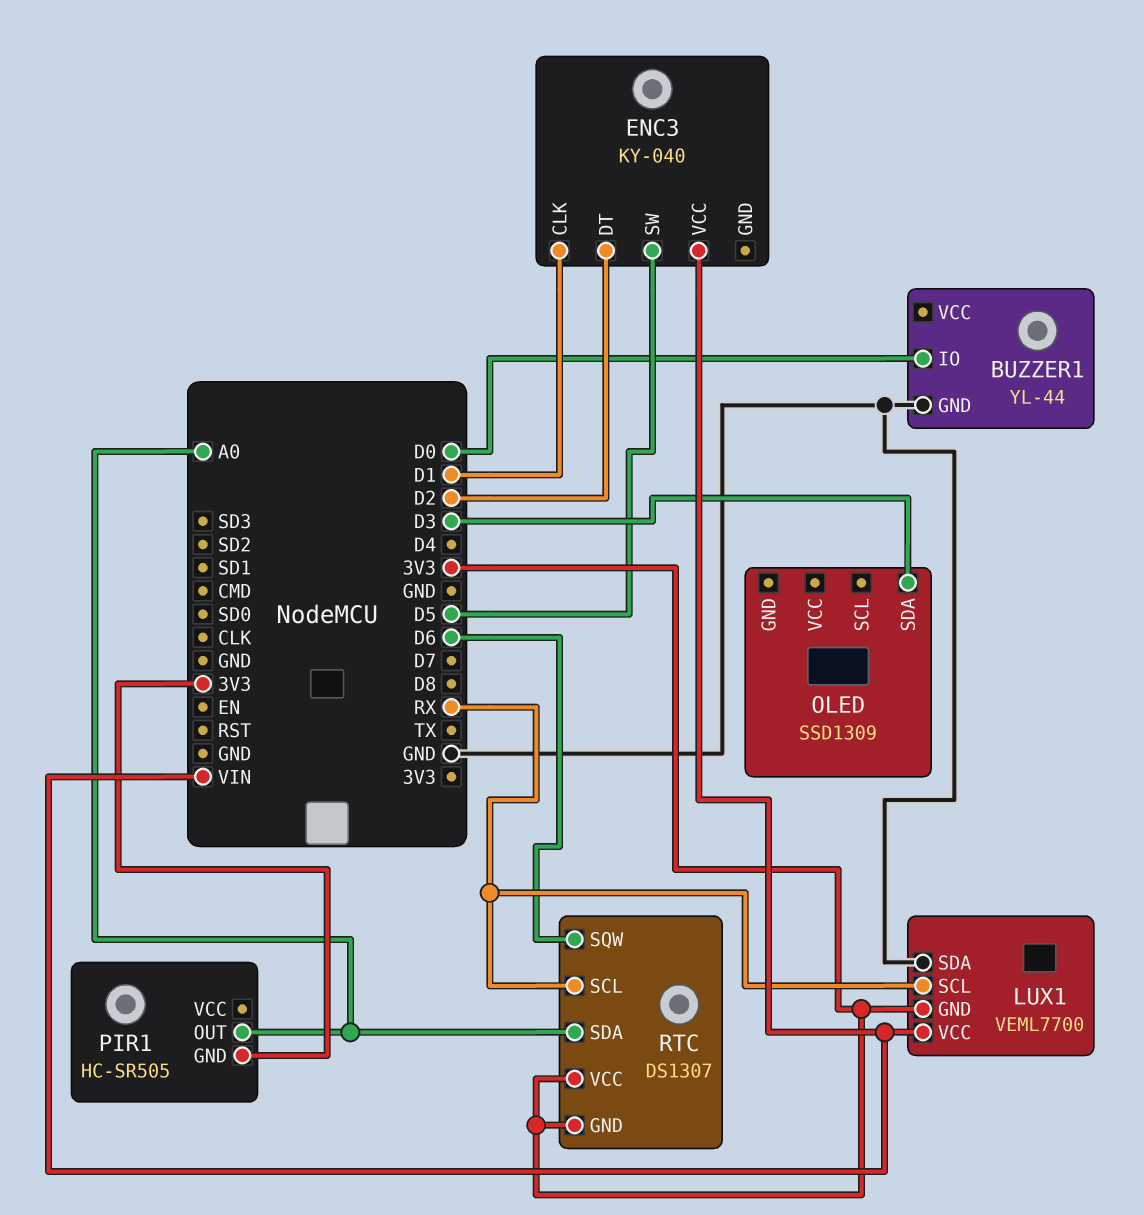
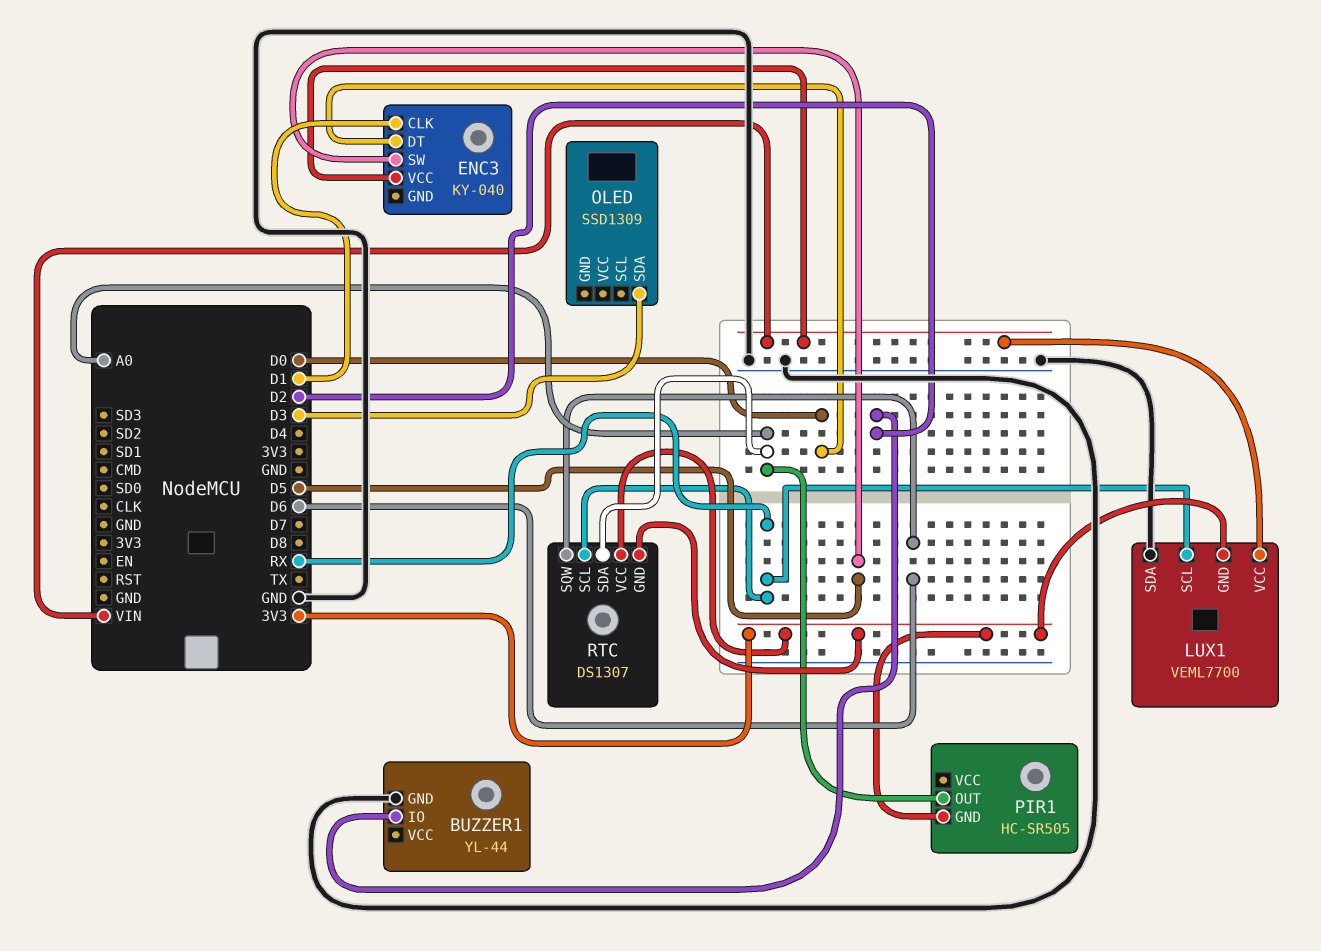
BUZZER1 pin IO: D0 -> D2
ENC3 pin DT: D2 -> D0

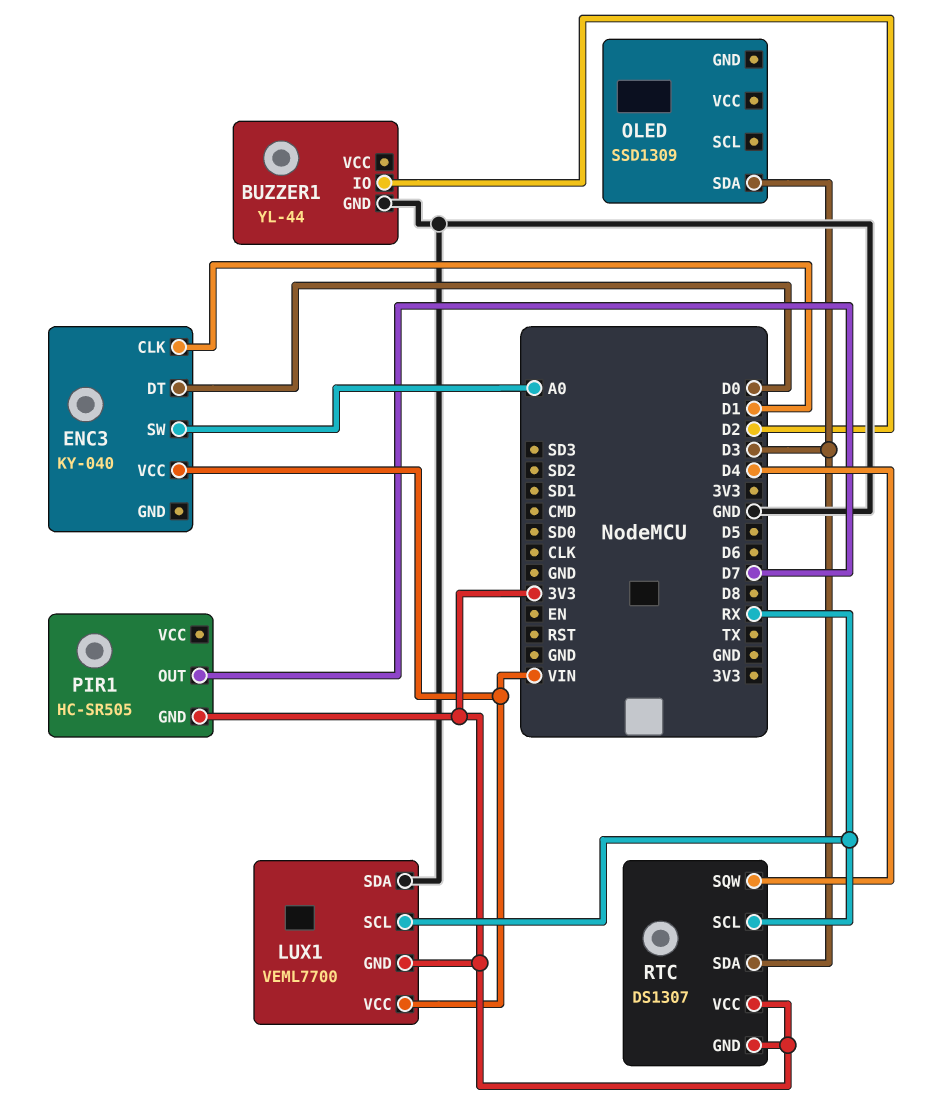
ENC3 pin SW: D5 -> A0
PIR1 pin OUT: A0 -> D7
RTC pin SDA: A0 -> D3
RTC pin SQW: D6 -> D4

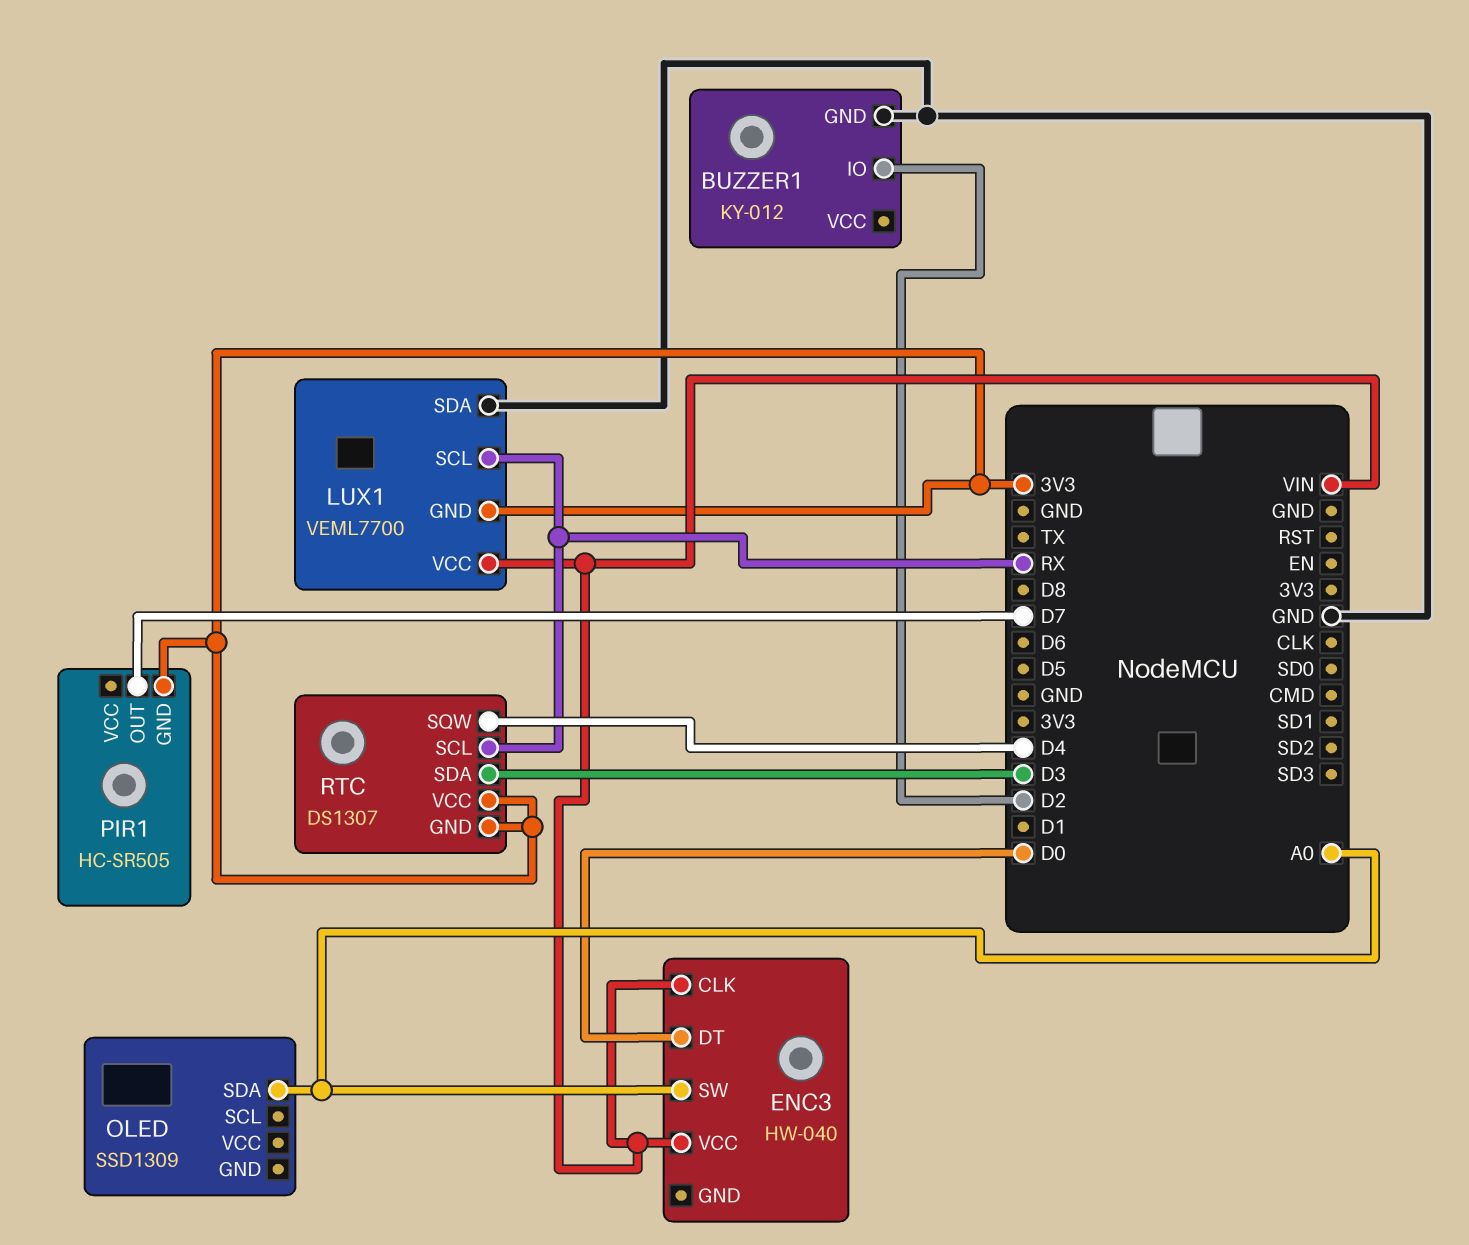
BUZZER1: YL-44 -> KY-012
ENC3: KY-040 -> HW-040
ENC3 pin CLK: D1 -> VIN
OLED pin SDA: D3 -> A0

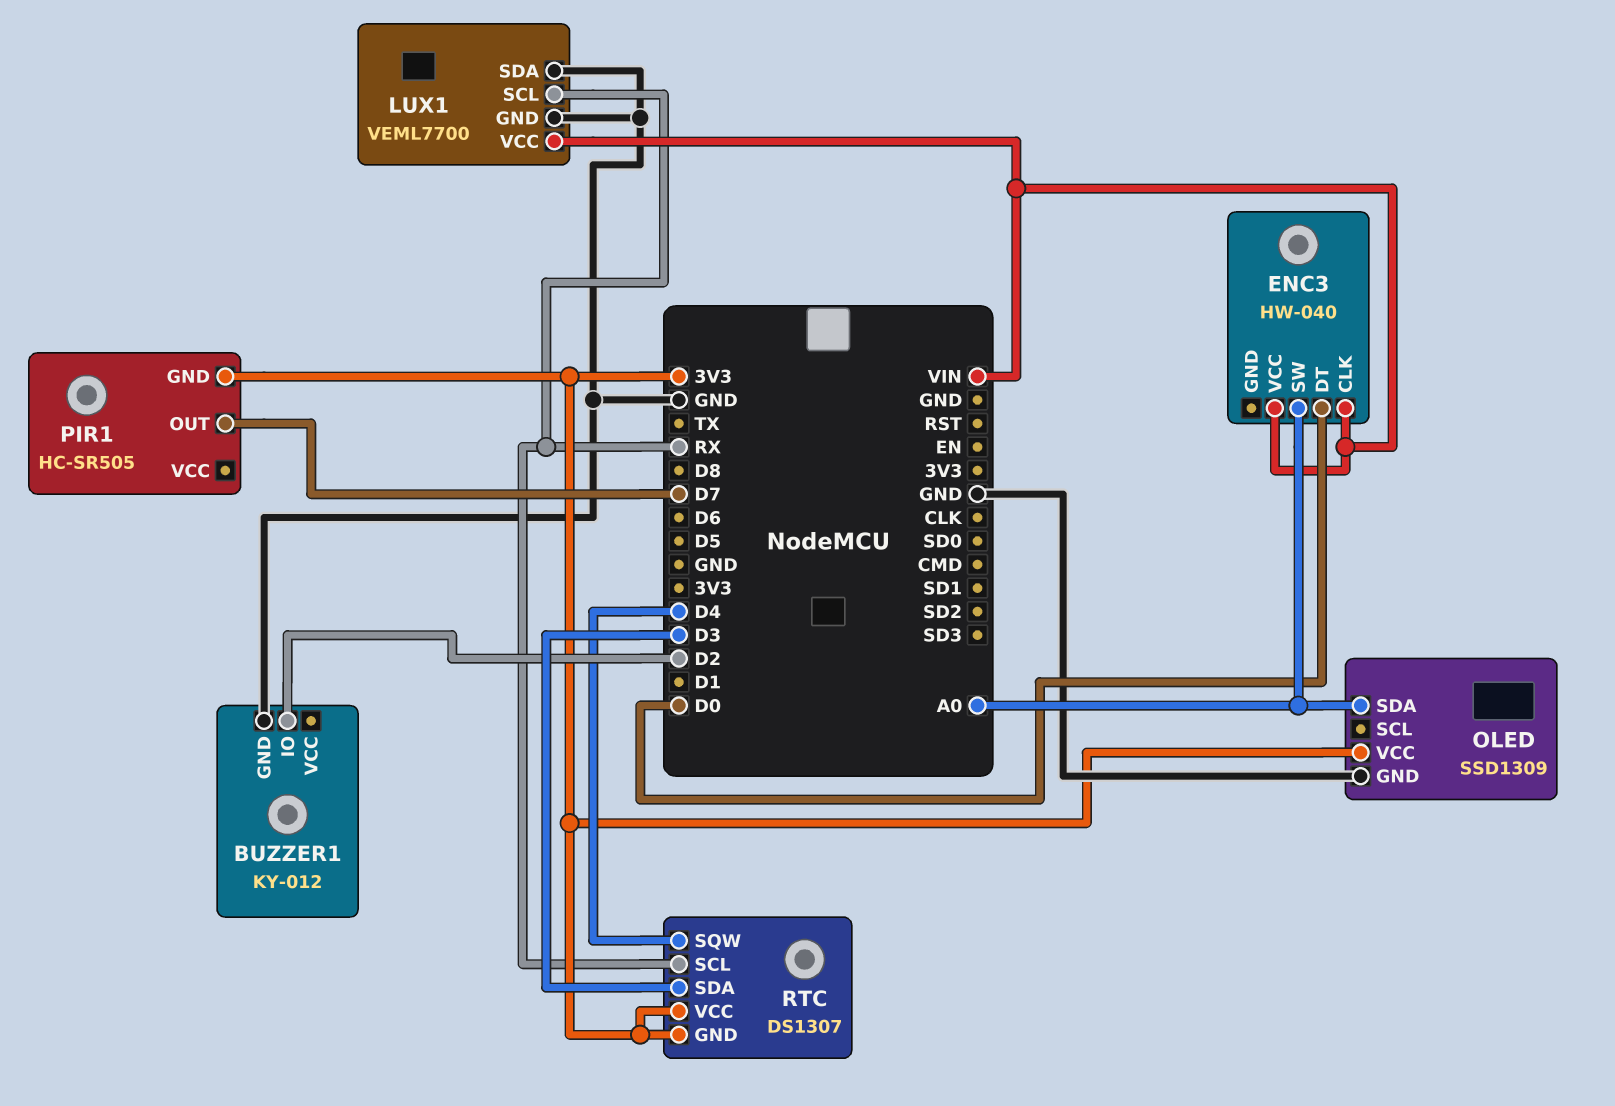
LUX1 pin GND: 3V3 -> GND
OLED pin GND: none -> GND
OLED pin VCC: none -> 3V3

